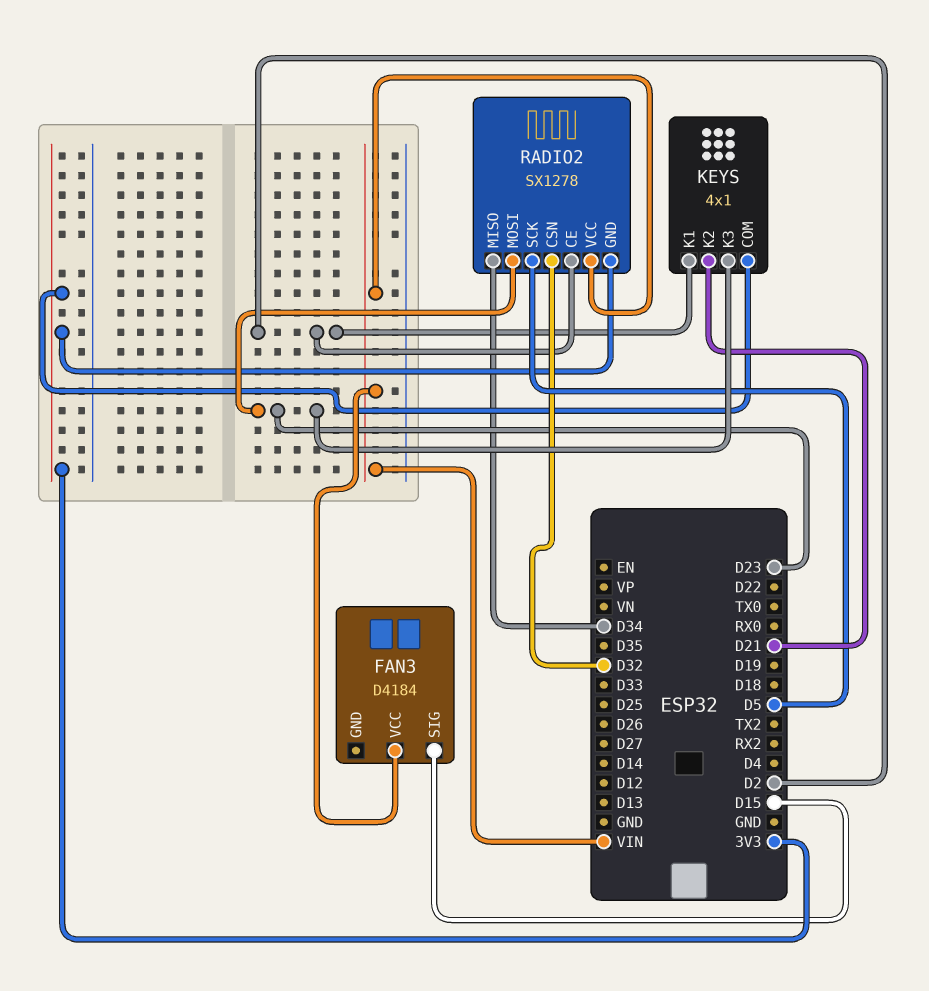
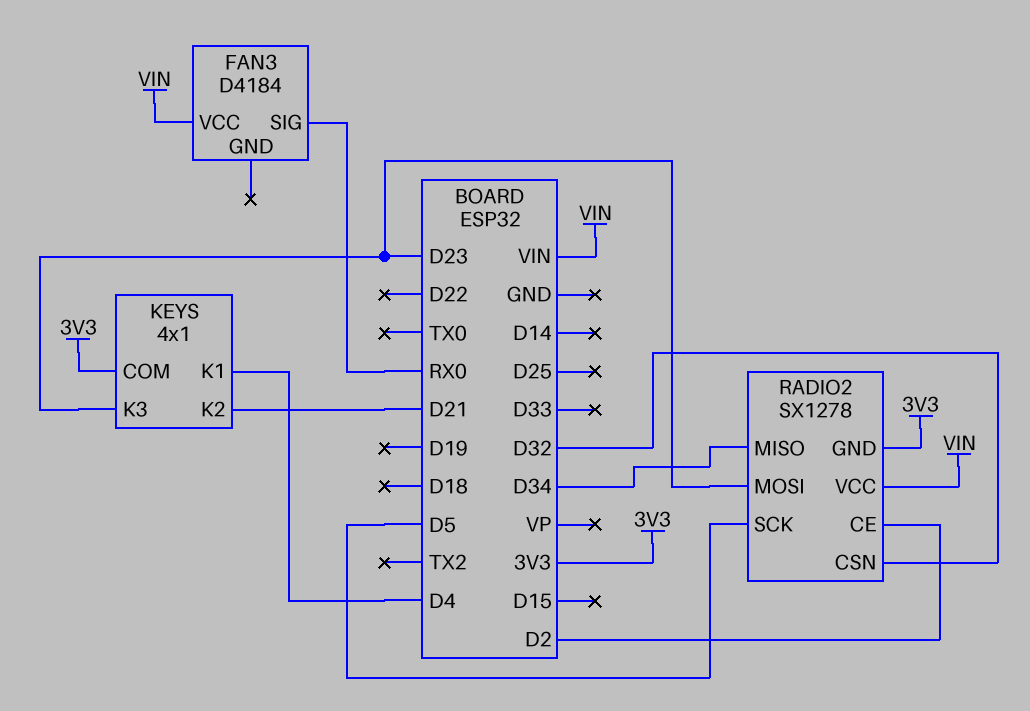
FAN3 pin SIG: D15 -> RX0
KEYS pin K1: D2 -> D4

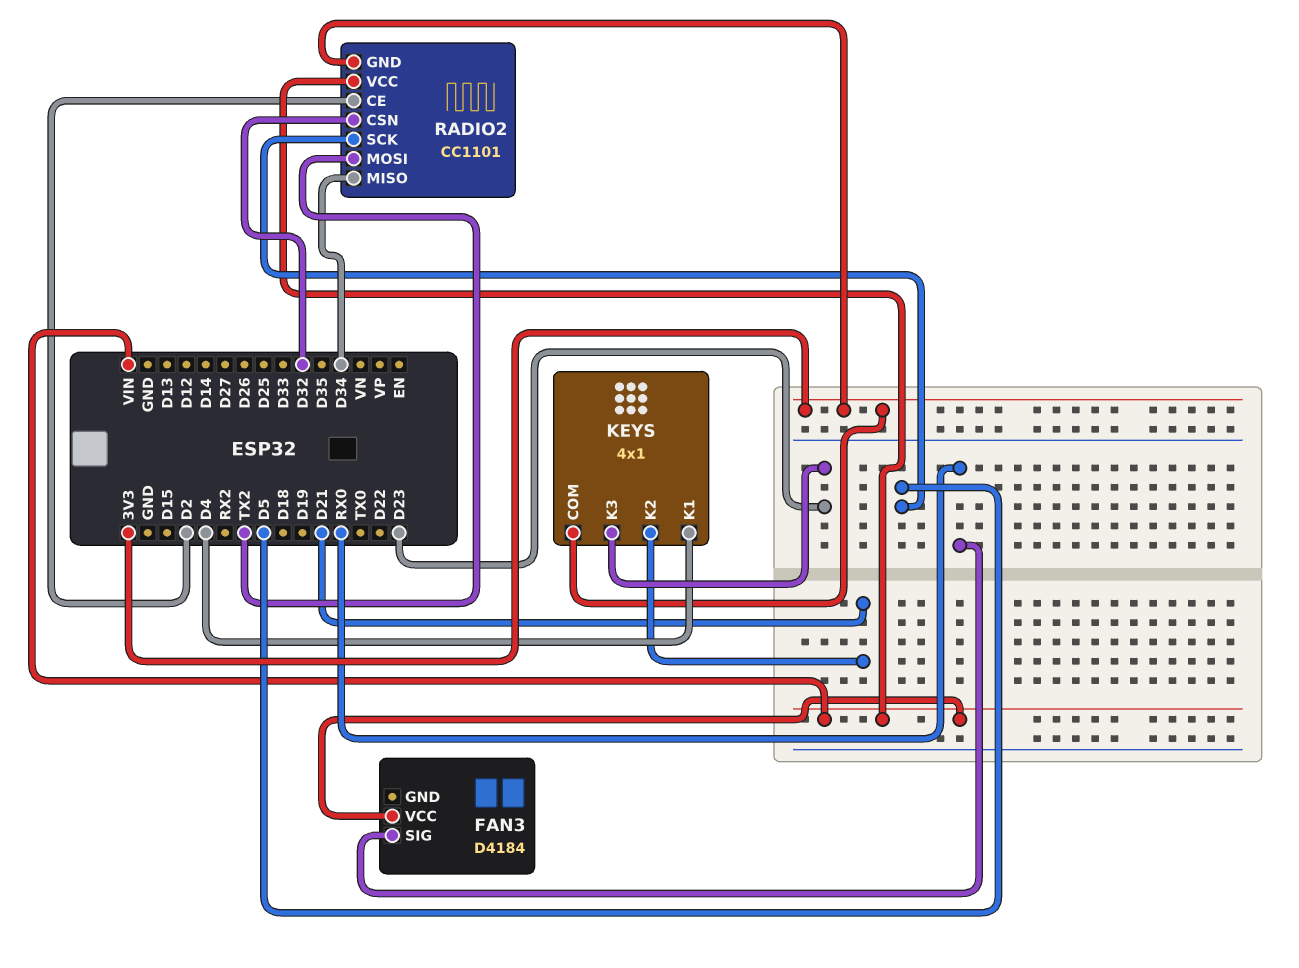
RADIO2: SX1278 -> CC1101
RADIO2 pin MOSI: D23 -> TX2

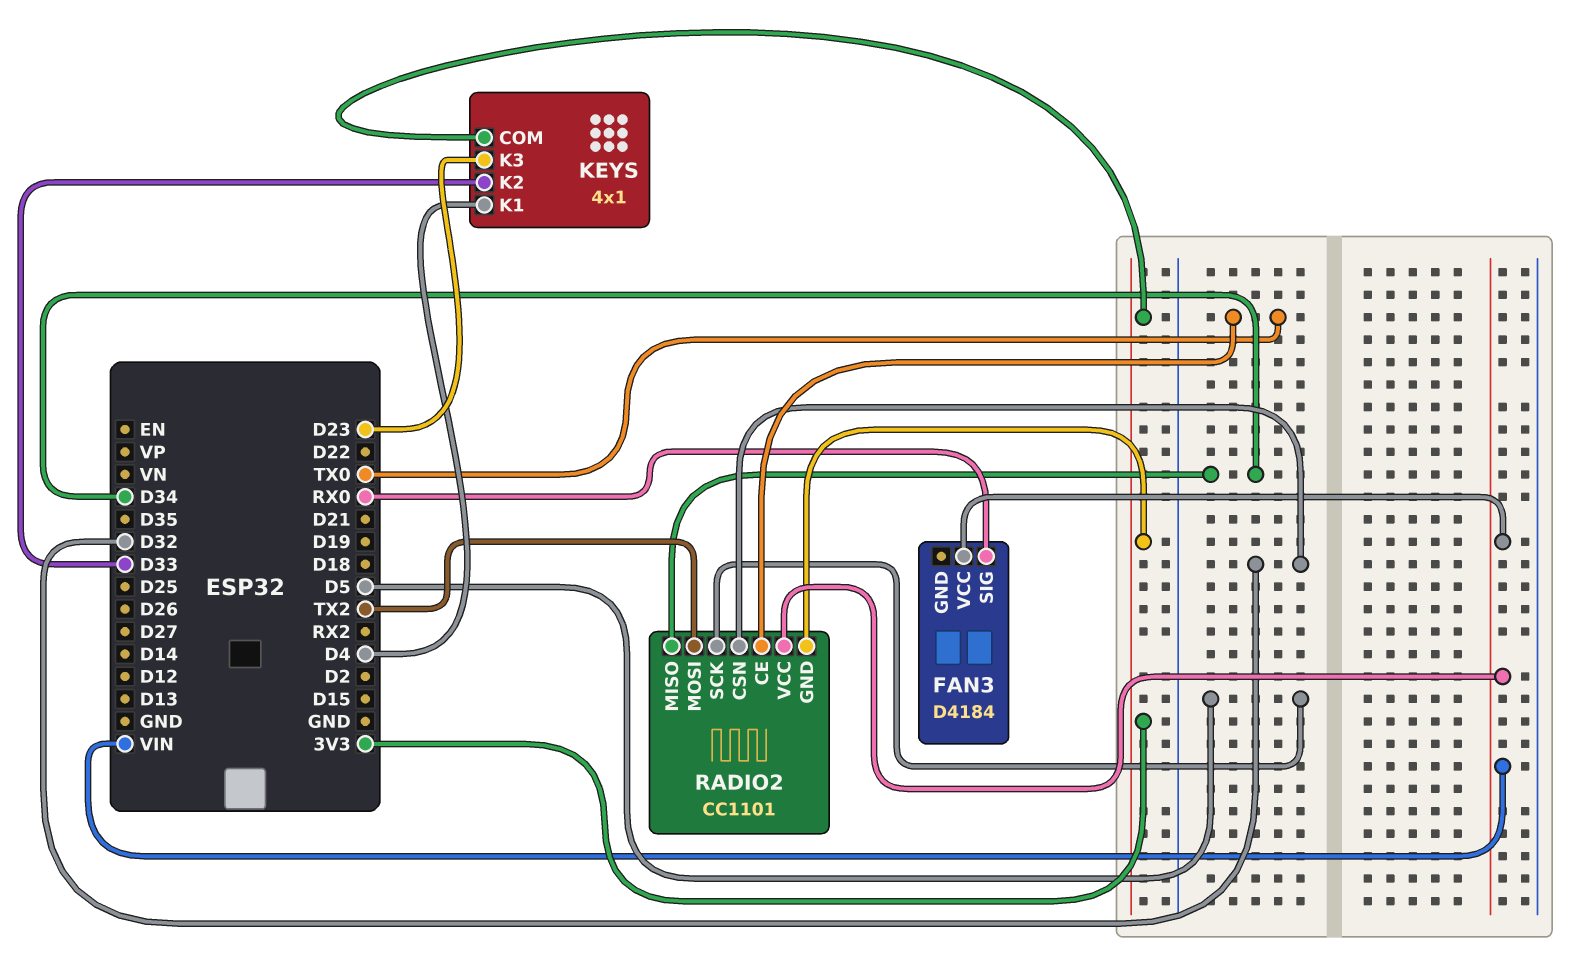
KEYS pin K2: D21 -> D33
RADIO2 pin CE: D2 -> TX0

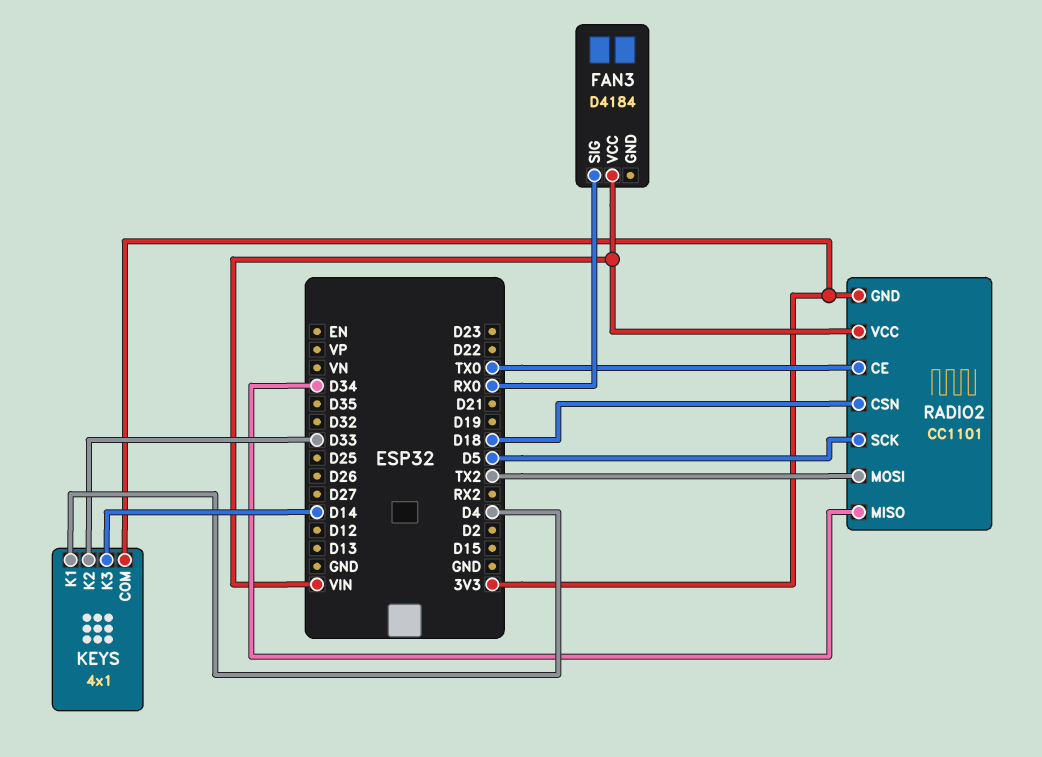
KEYS pin K3: D23 -> D14
RADIO2 pin CSN: D32 -> D18

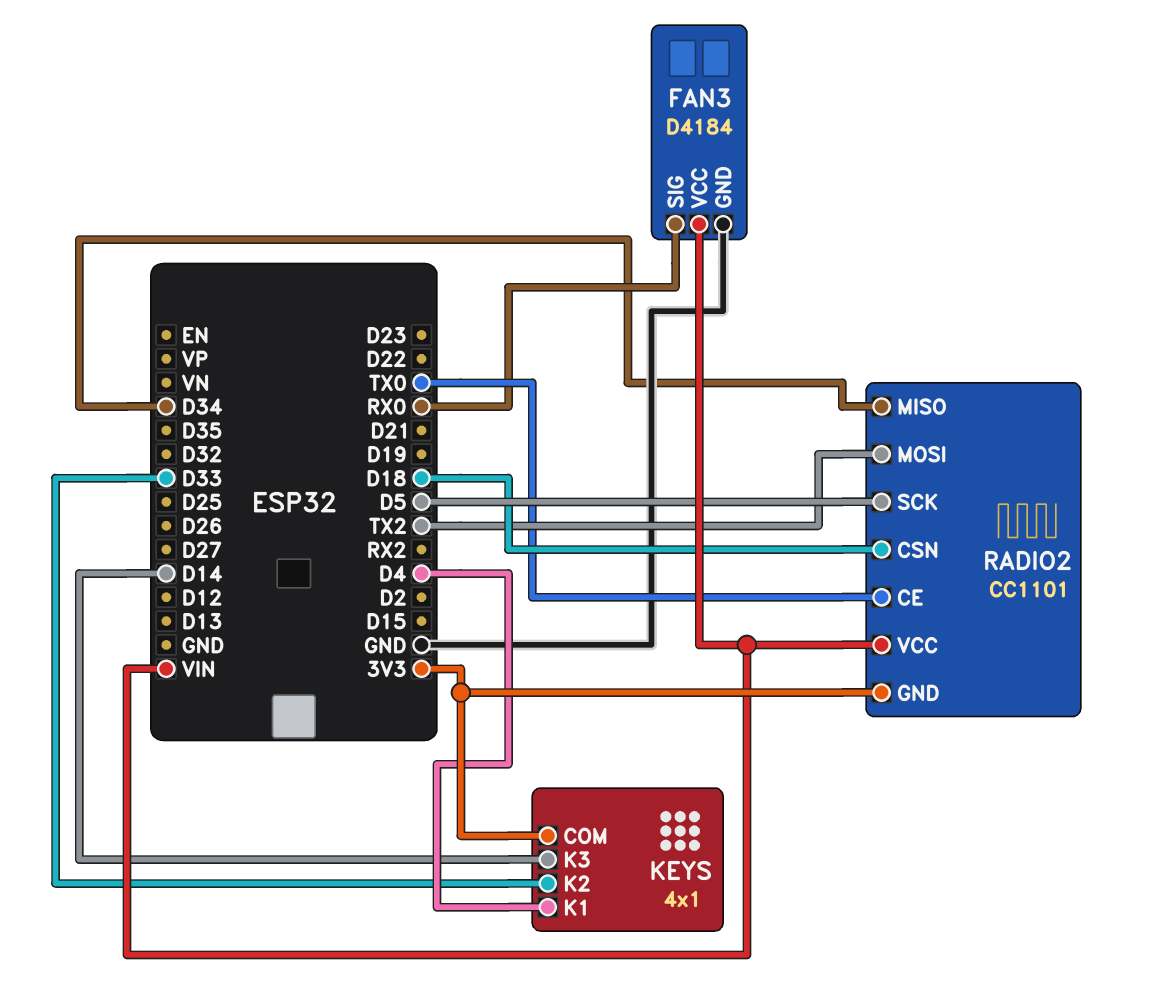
FAN3 pin GND: none -> GND

